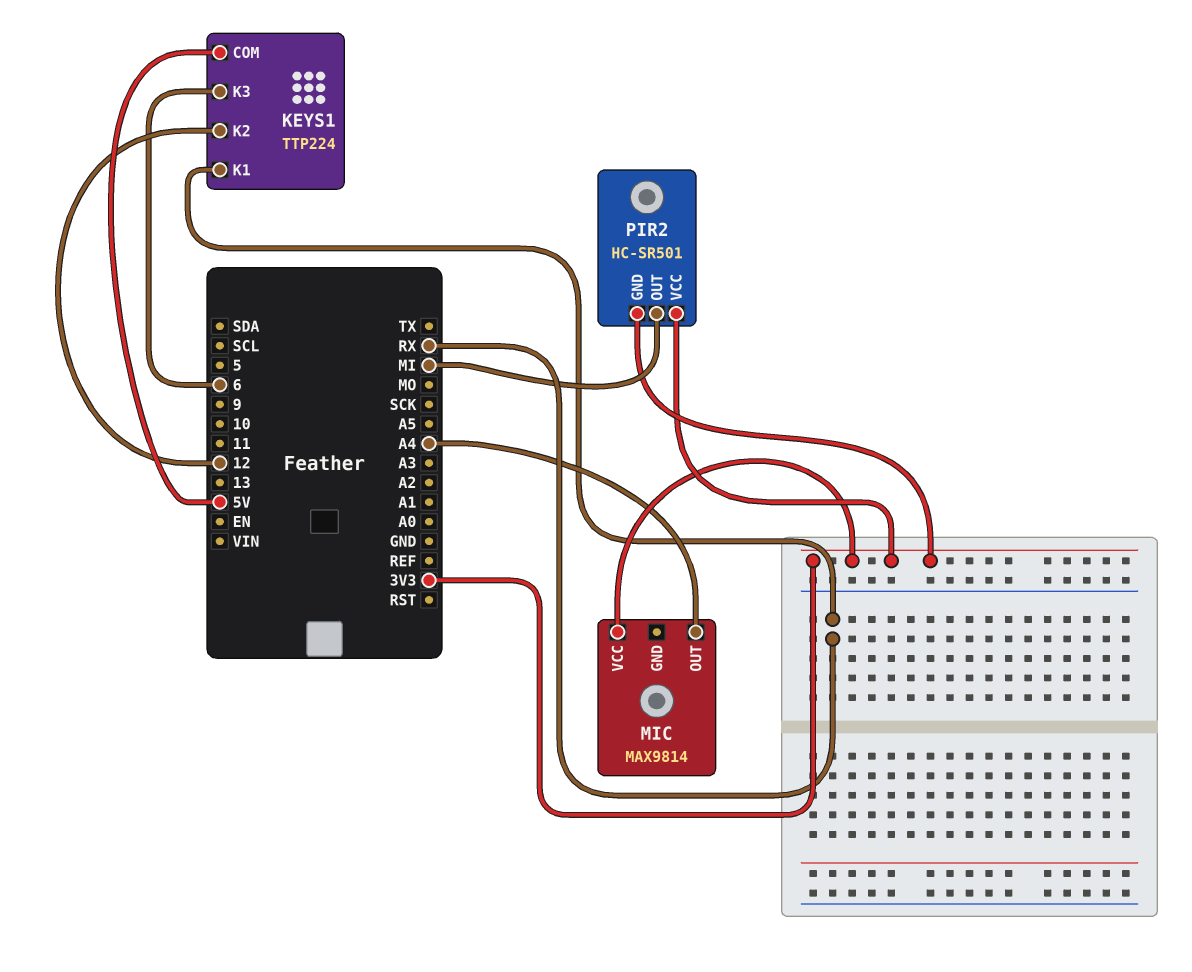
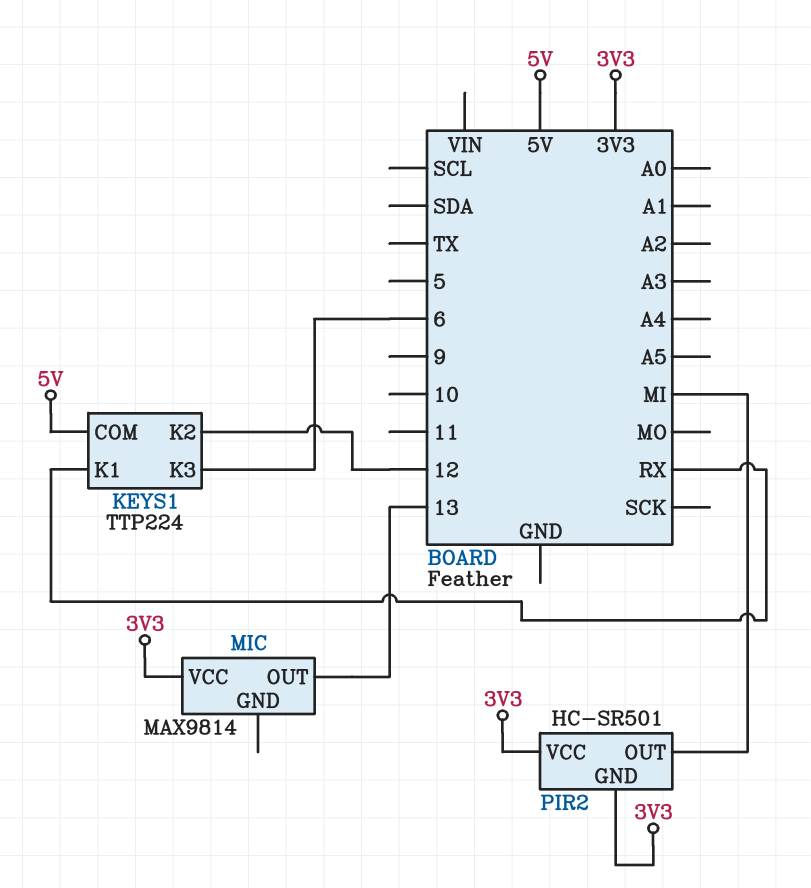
MIC pin OUT: A4 -> 13

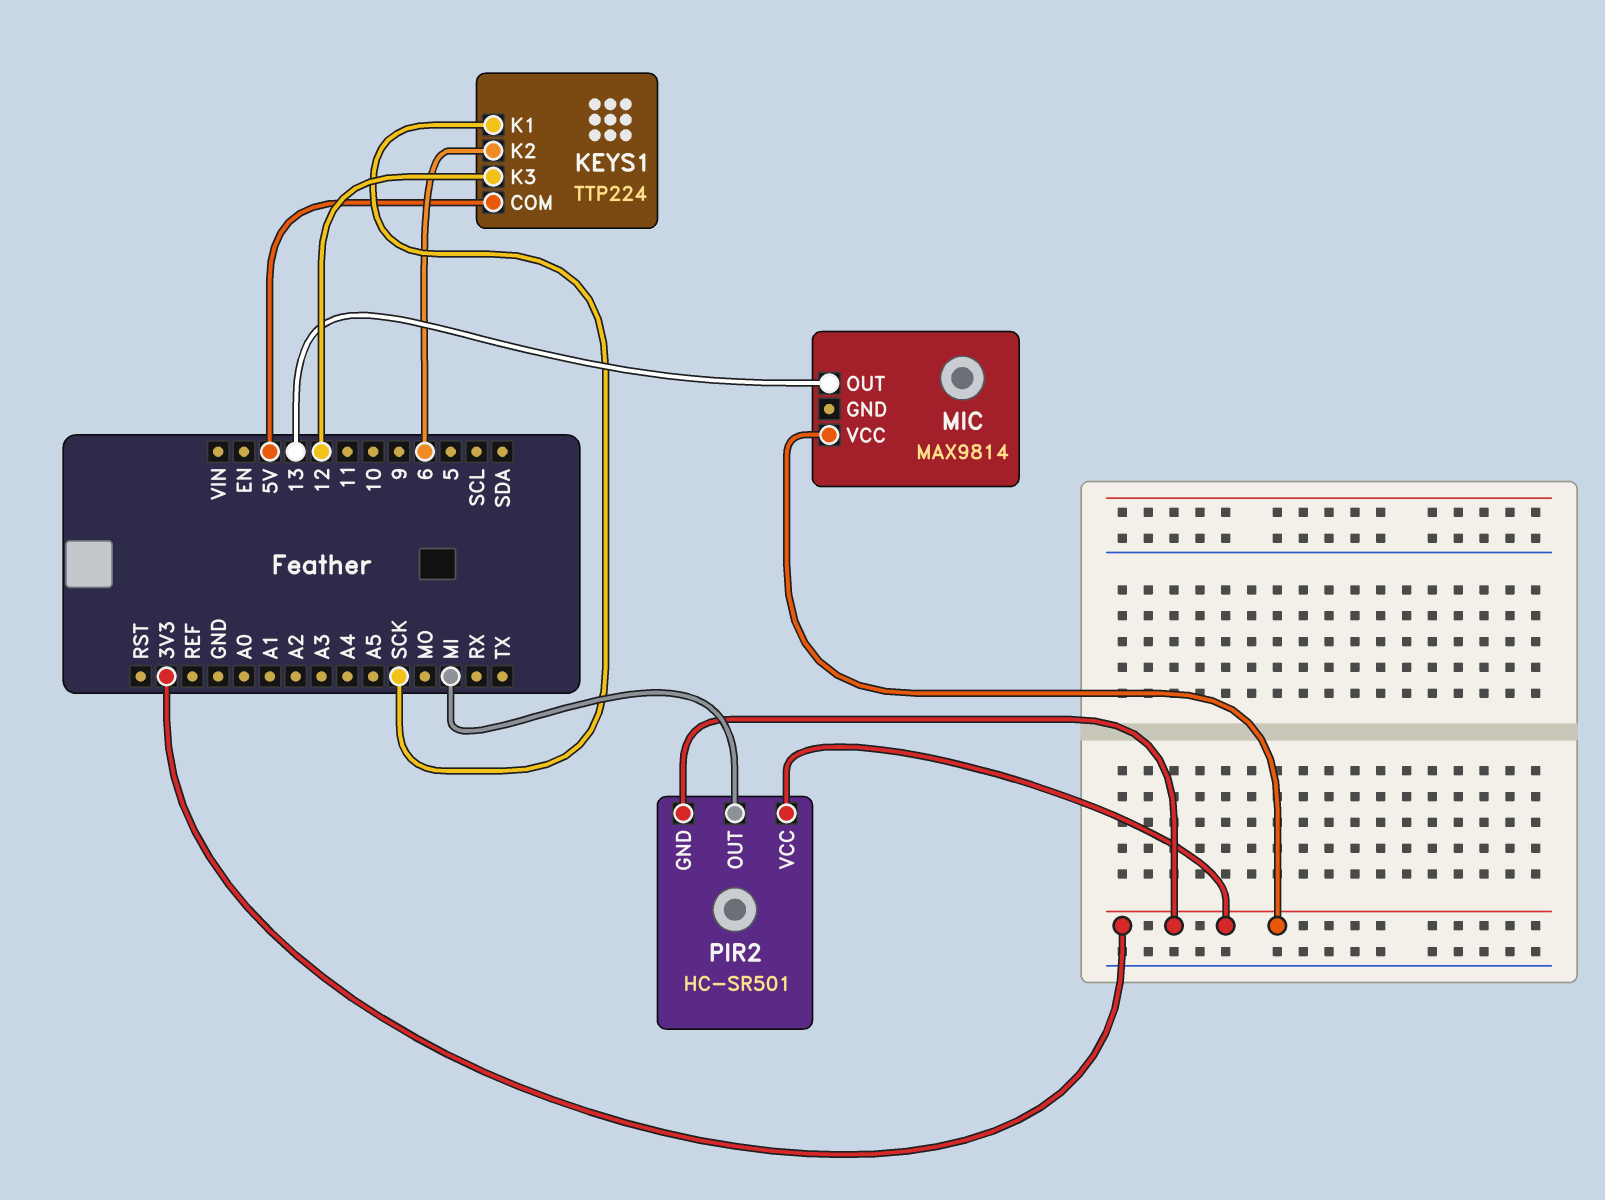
KEYS1 pin K1: RX -> SCK
KEYS1 pin K2: 12 -> 6
KEYS1 pin K3: 6 -> 12

